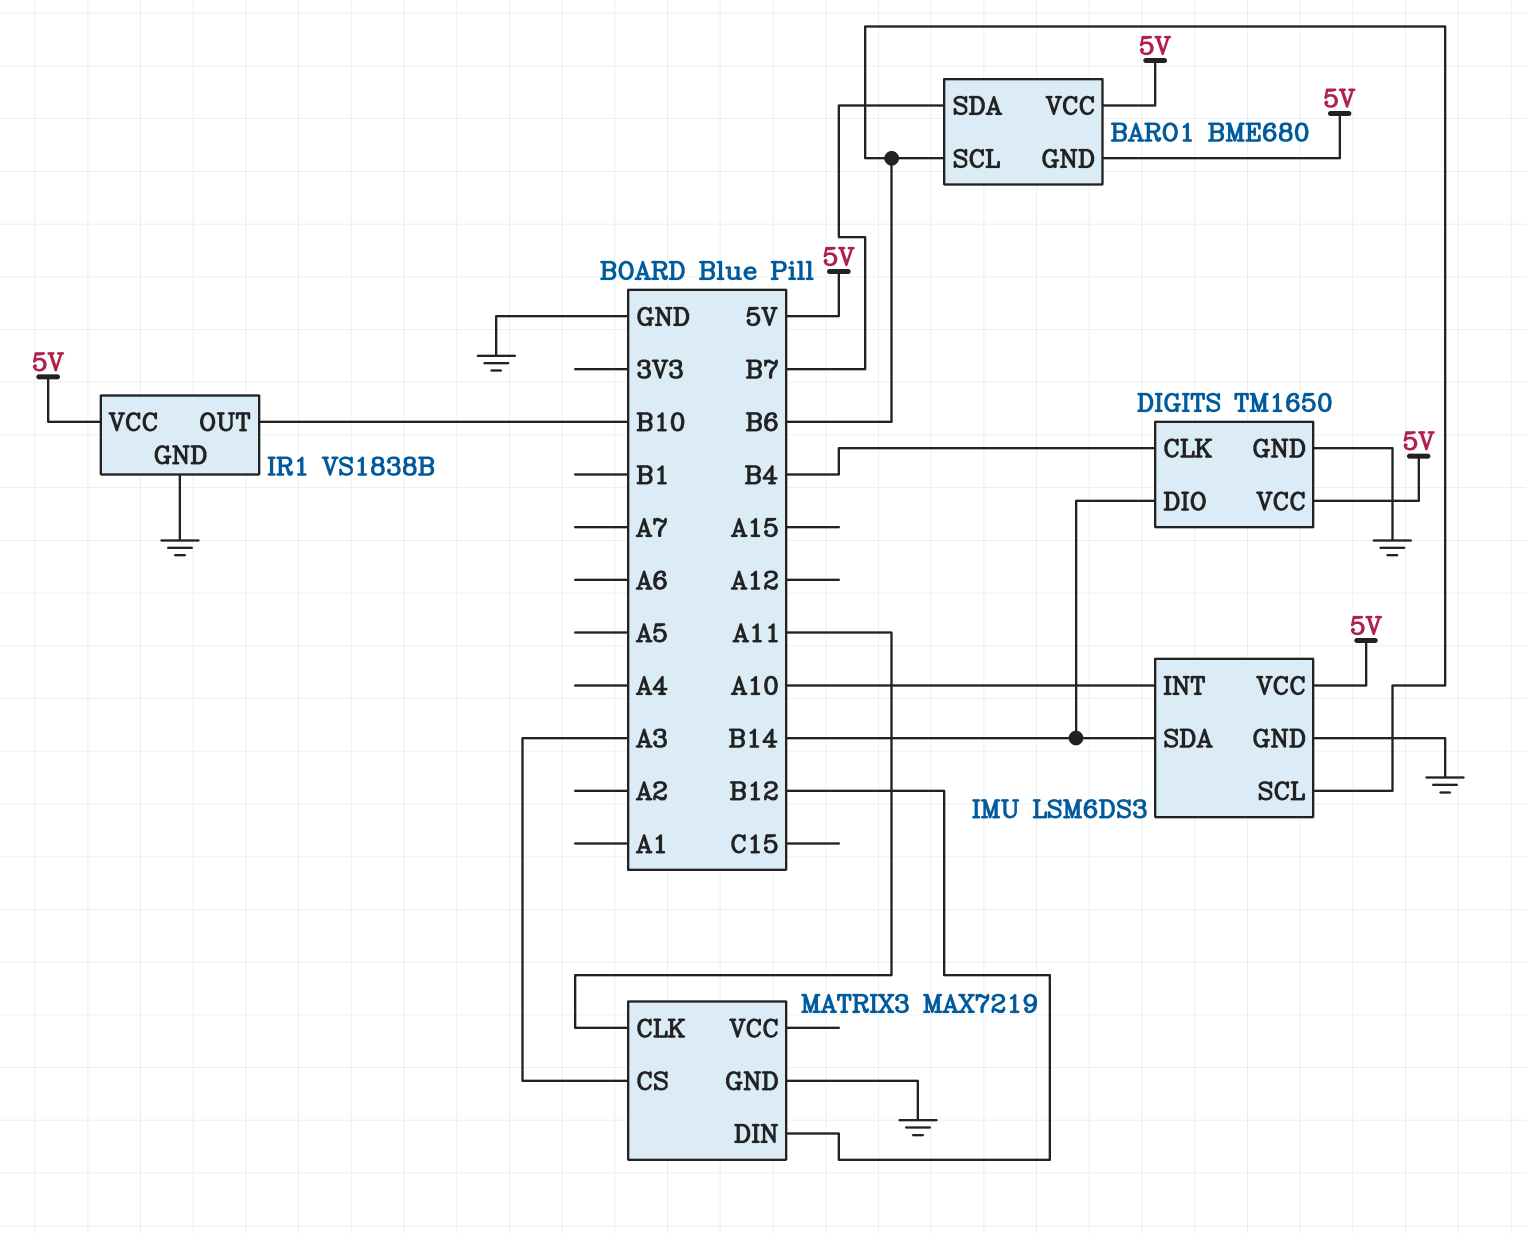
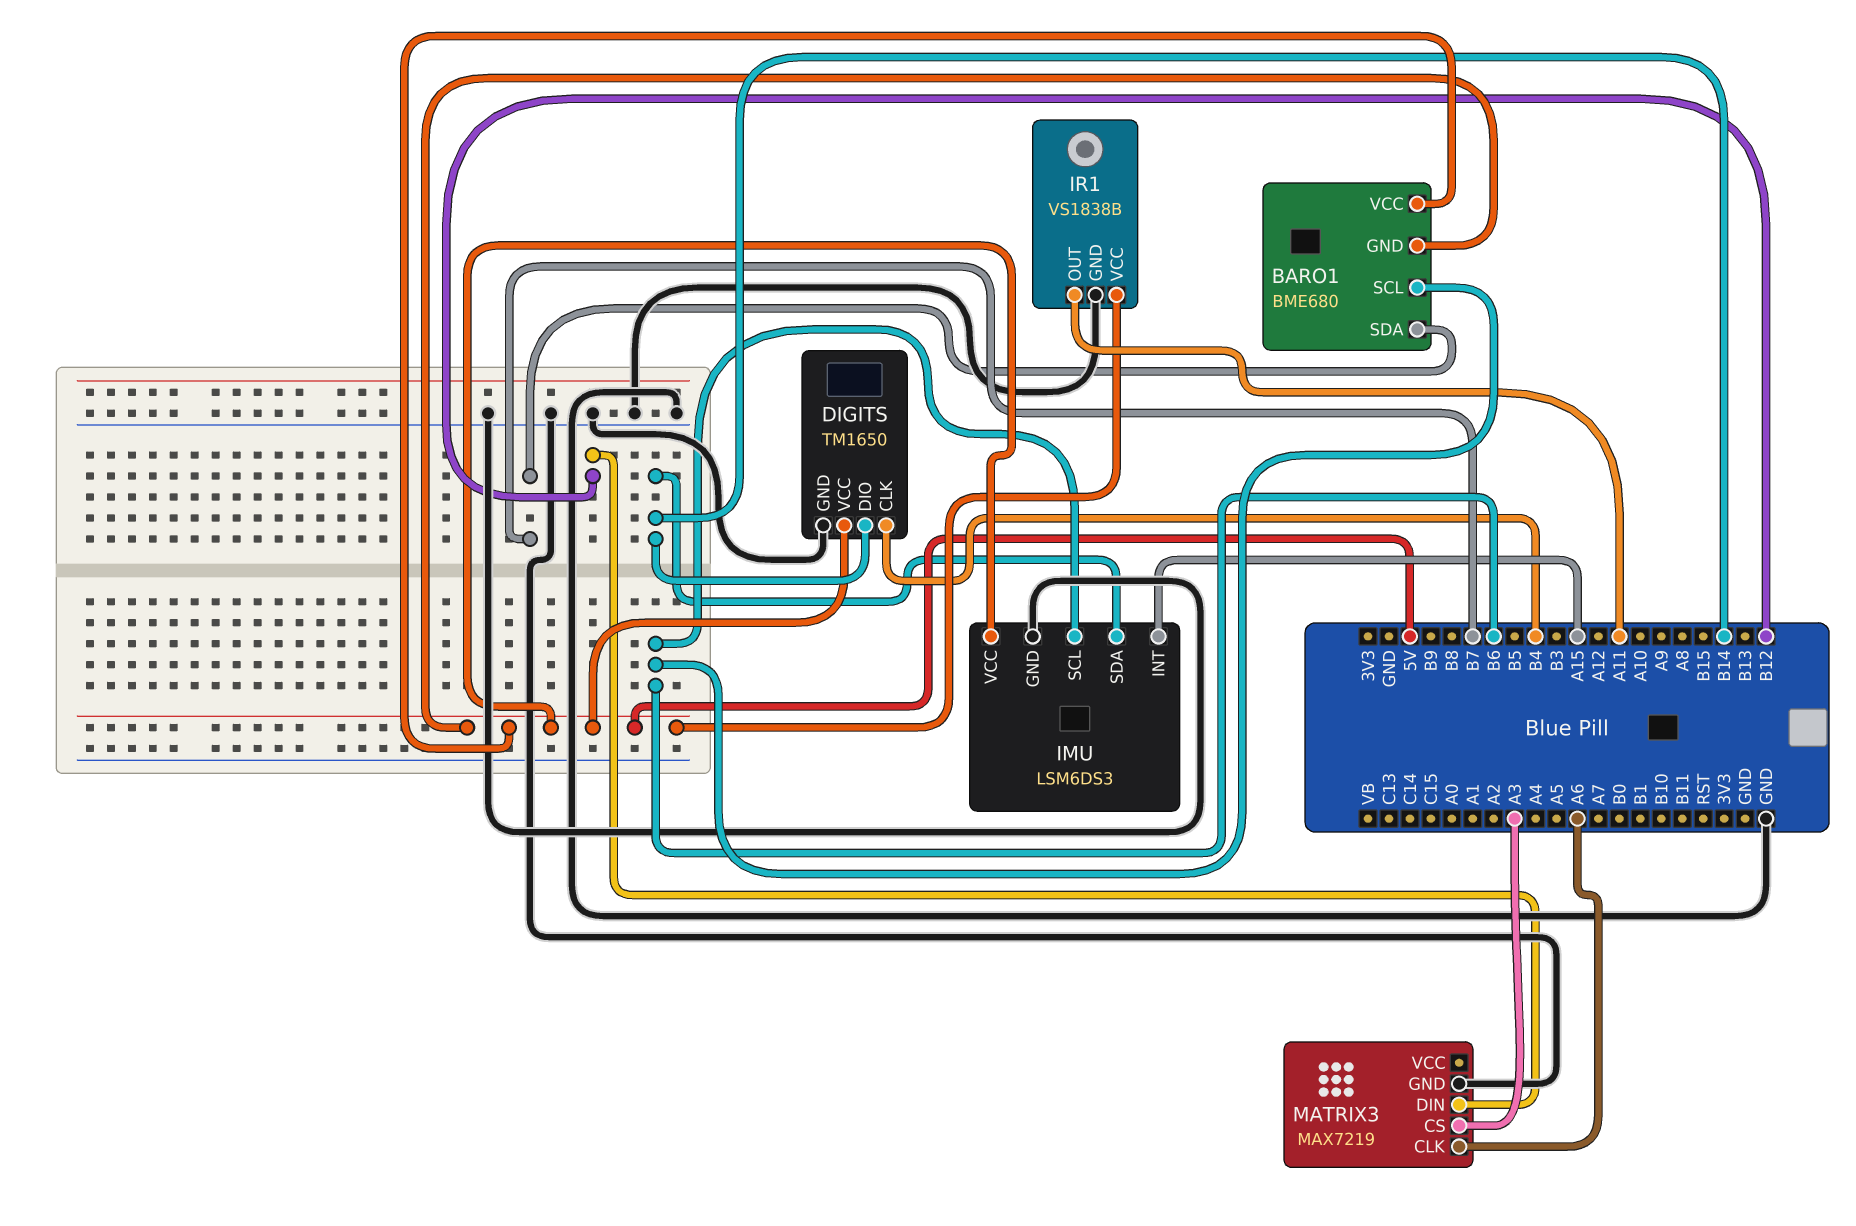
IMU pin INT: A10 -> A15
IR1 pin OUT: B10 -> A11
MATRIX3 pin CLK: A11 -> A6

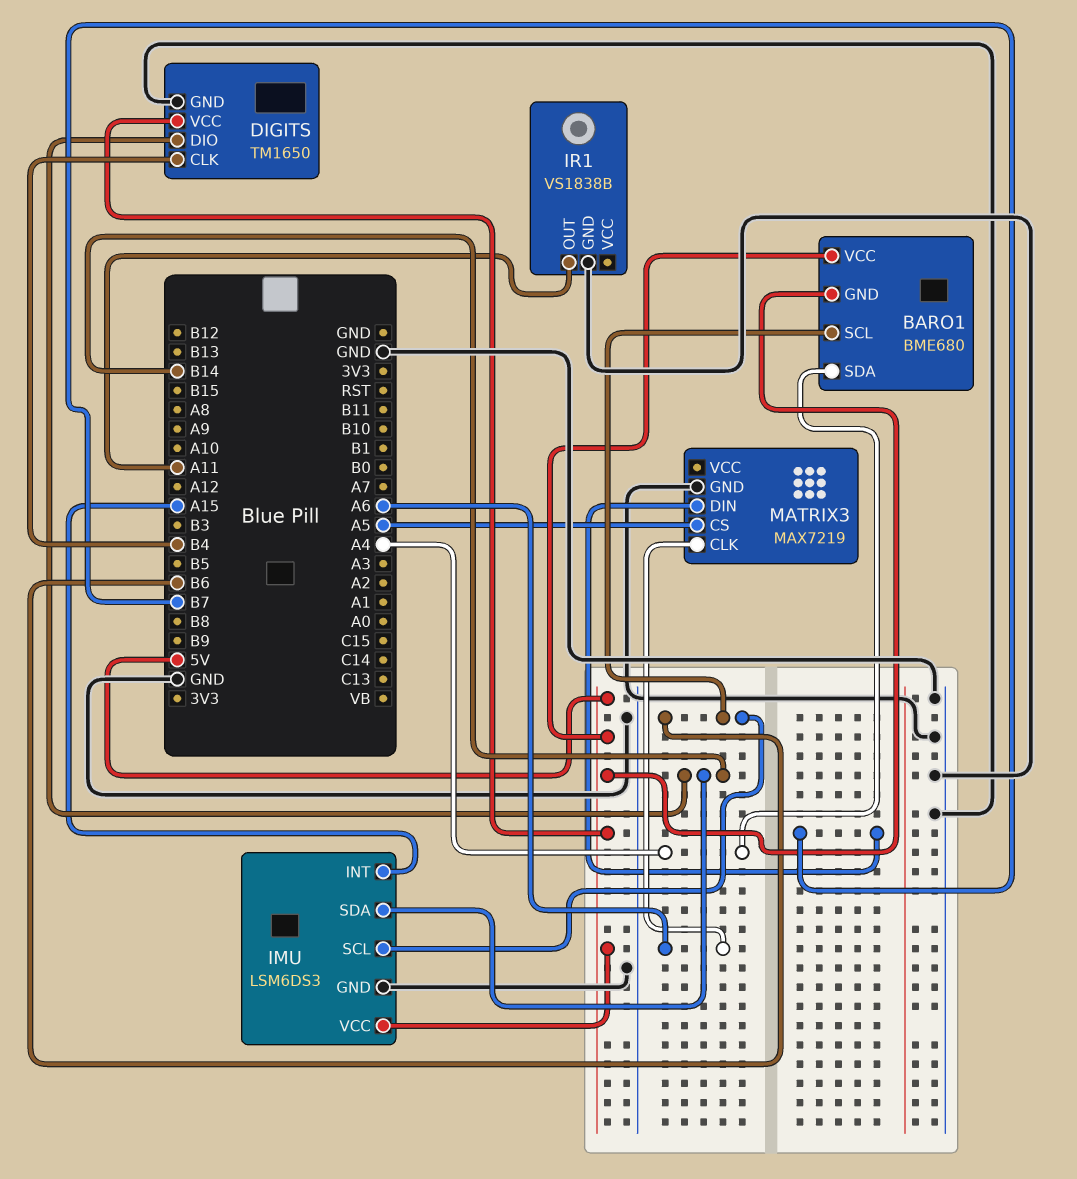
BARO1 pin SDA: B7 -> A4
IR1 pin VCC: 5V -> none
MATRIX3 pin CS: A3 -> A5
MATRIX3 pin DIN: B12 -> B7

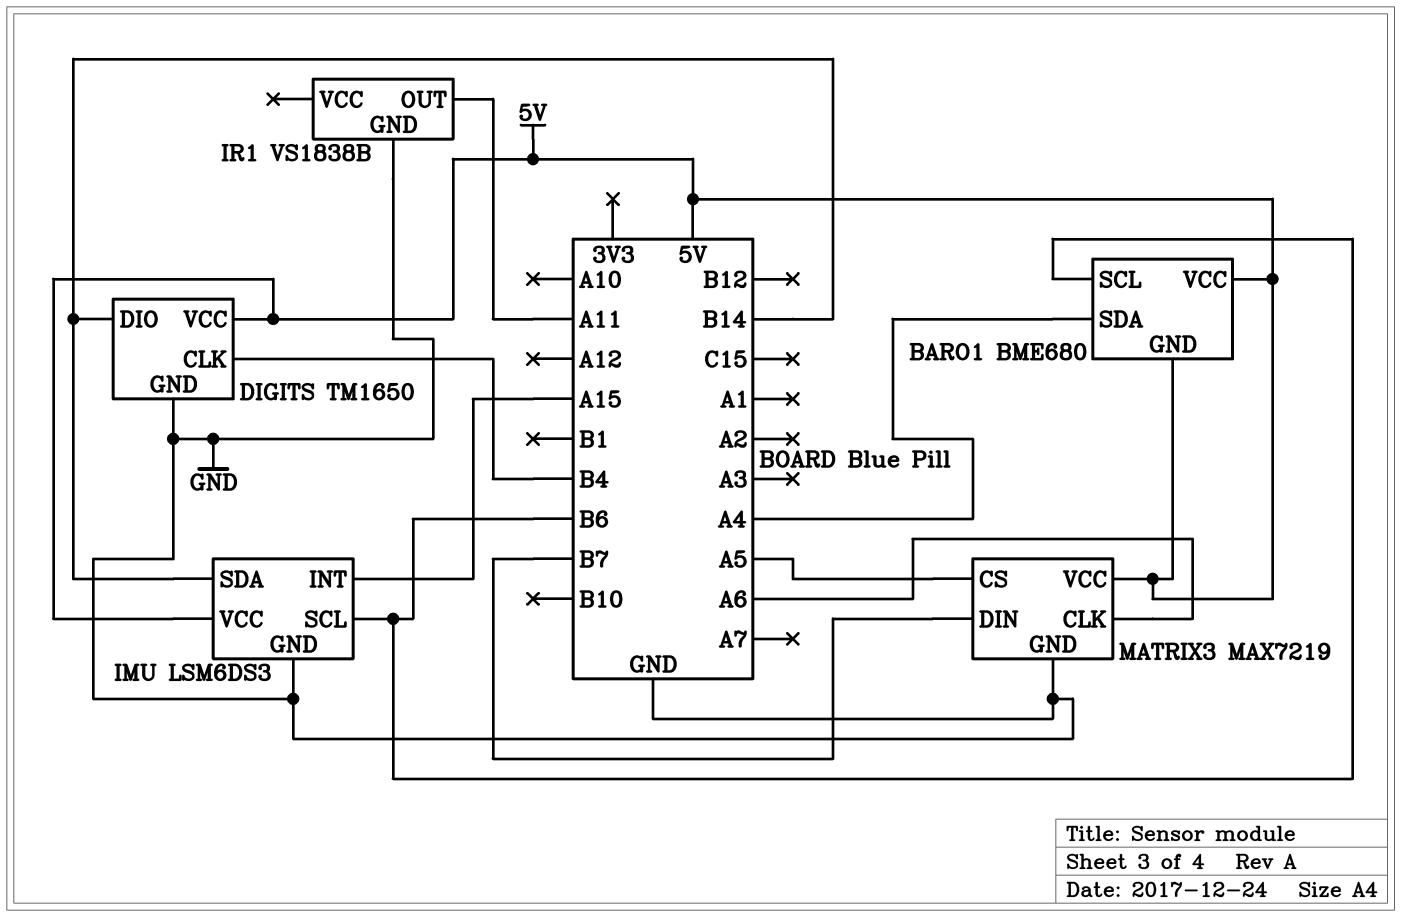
MATRIX3 pin VCC: none -> 5V

